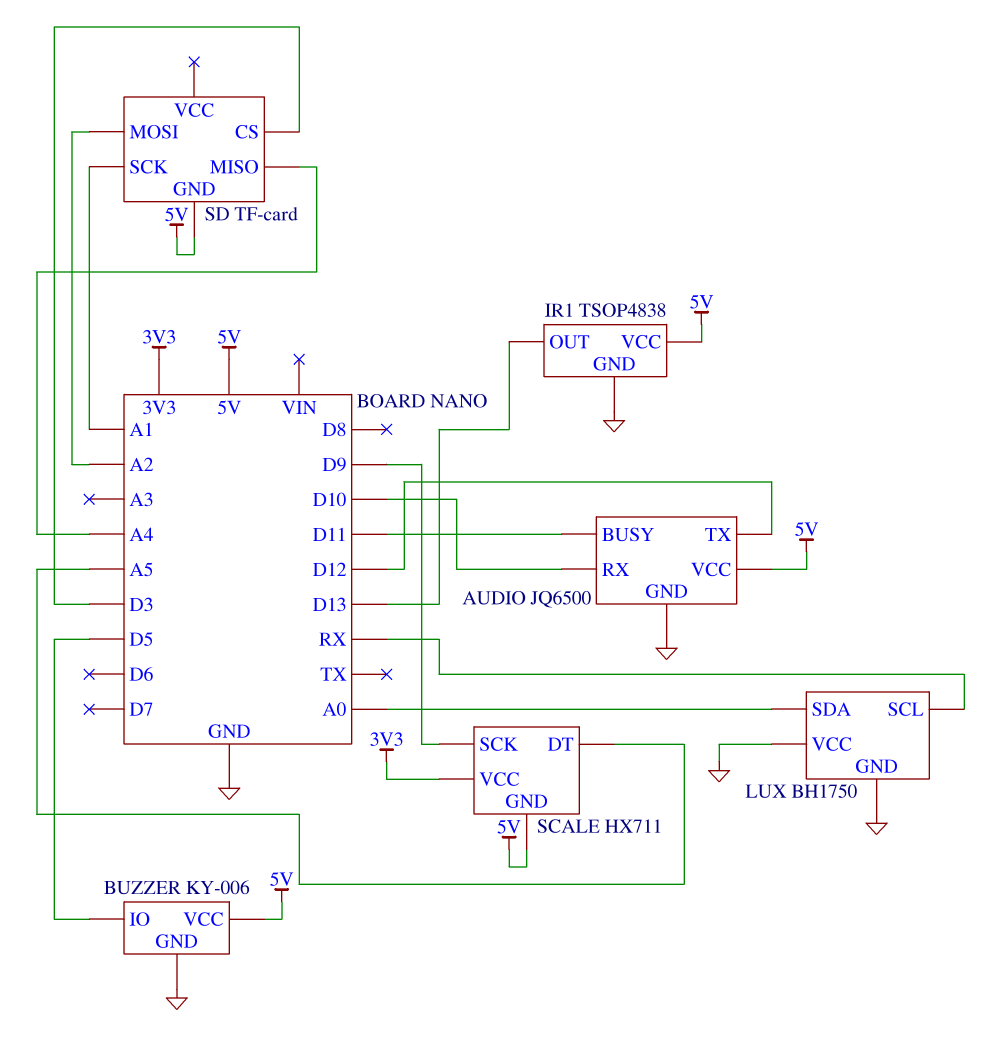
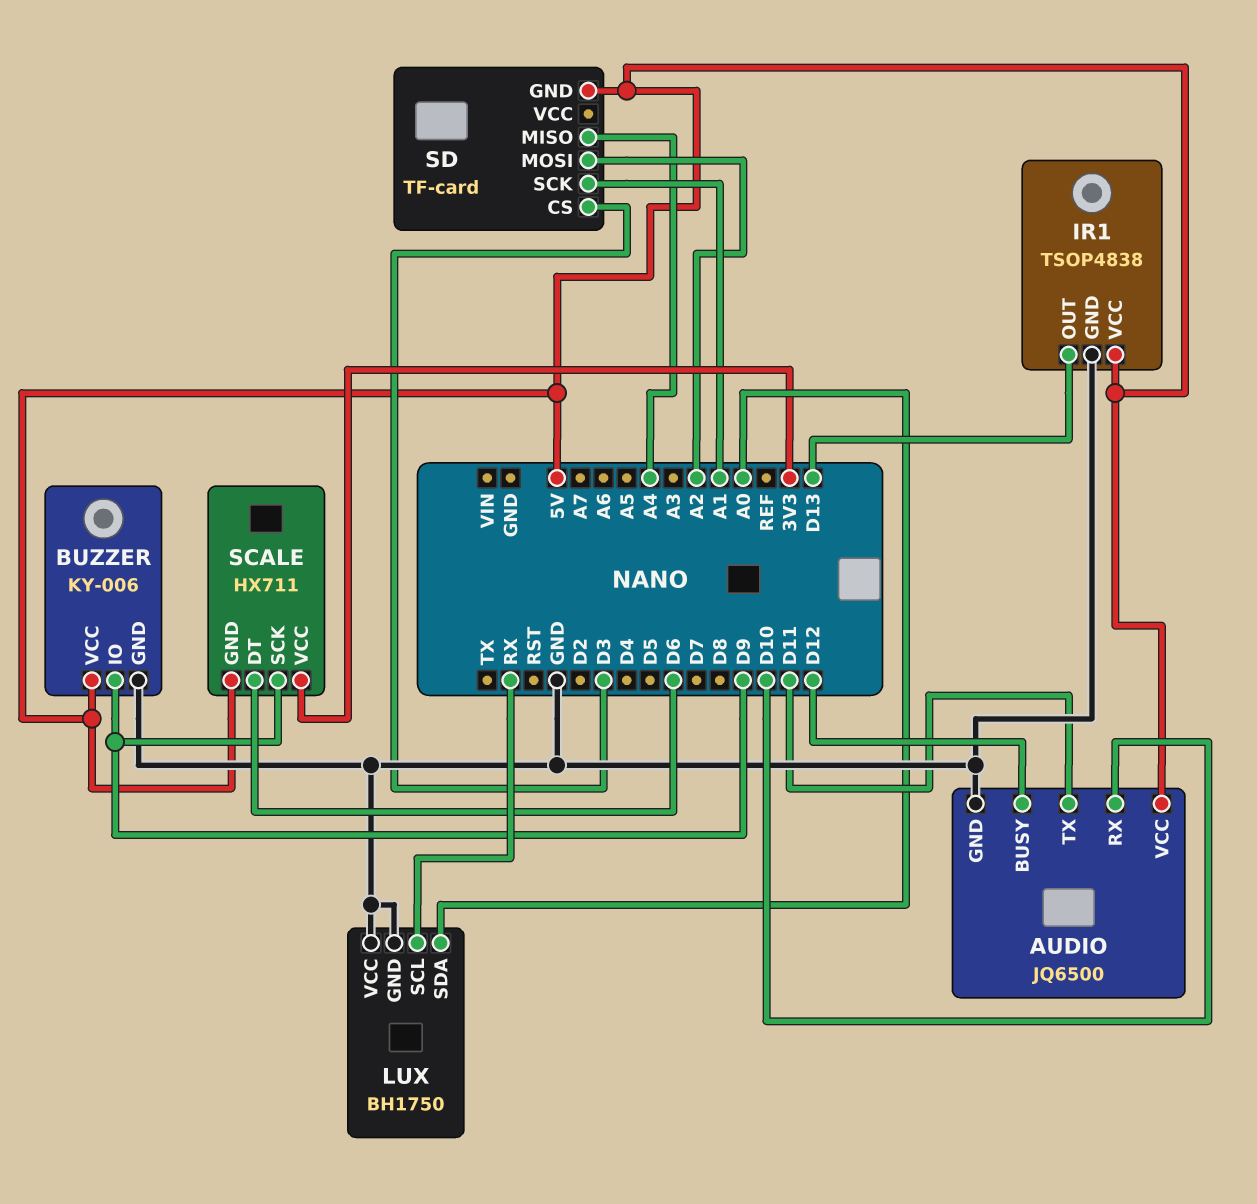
AUDIO pin BUSY: D11 -> D12
AUDIO pin TX: D12 -> D11
BUZZER pin IO: D5 -> D9
SCALE pin DT: A5 -> D6

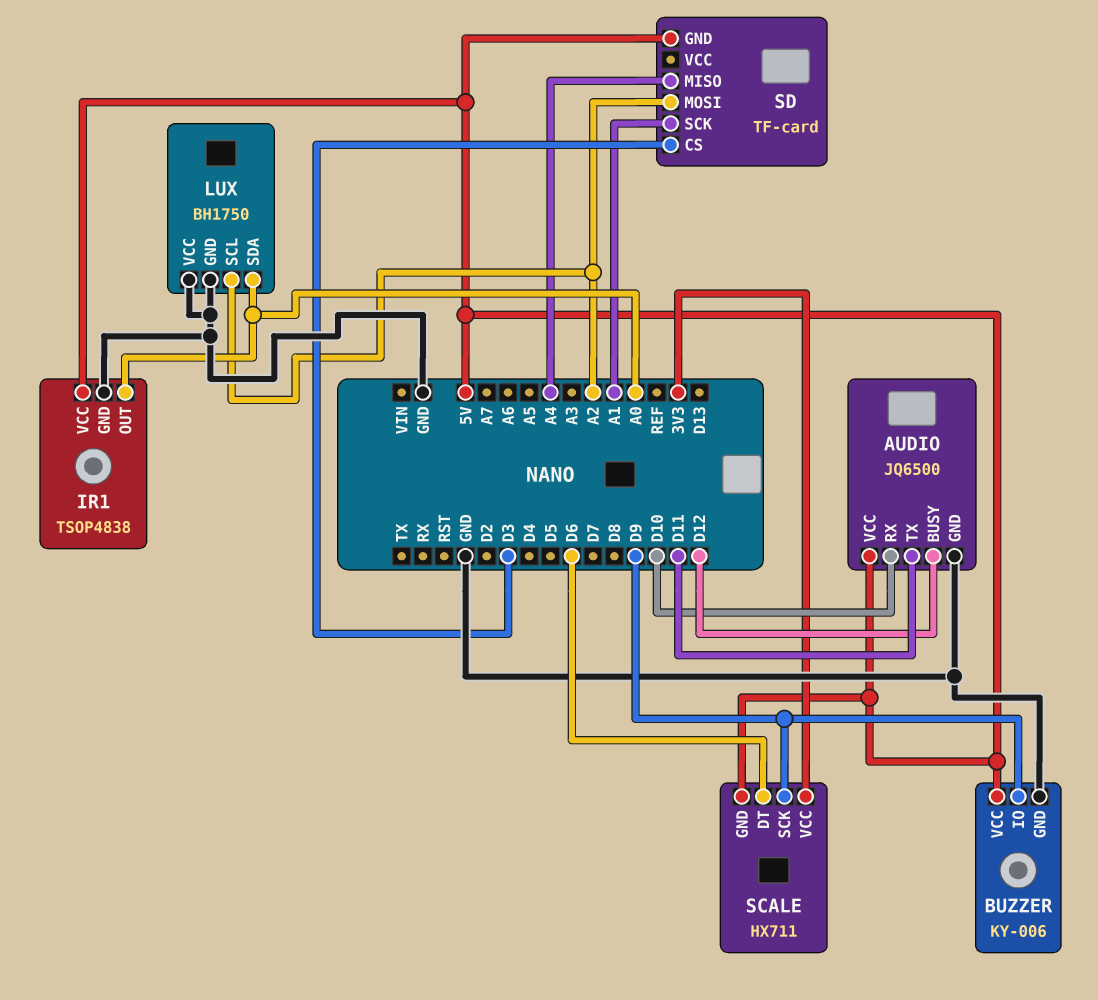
IR1 pin OUT: D13 -> A0
LUX pin SCL: RX -> A2

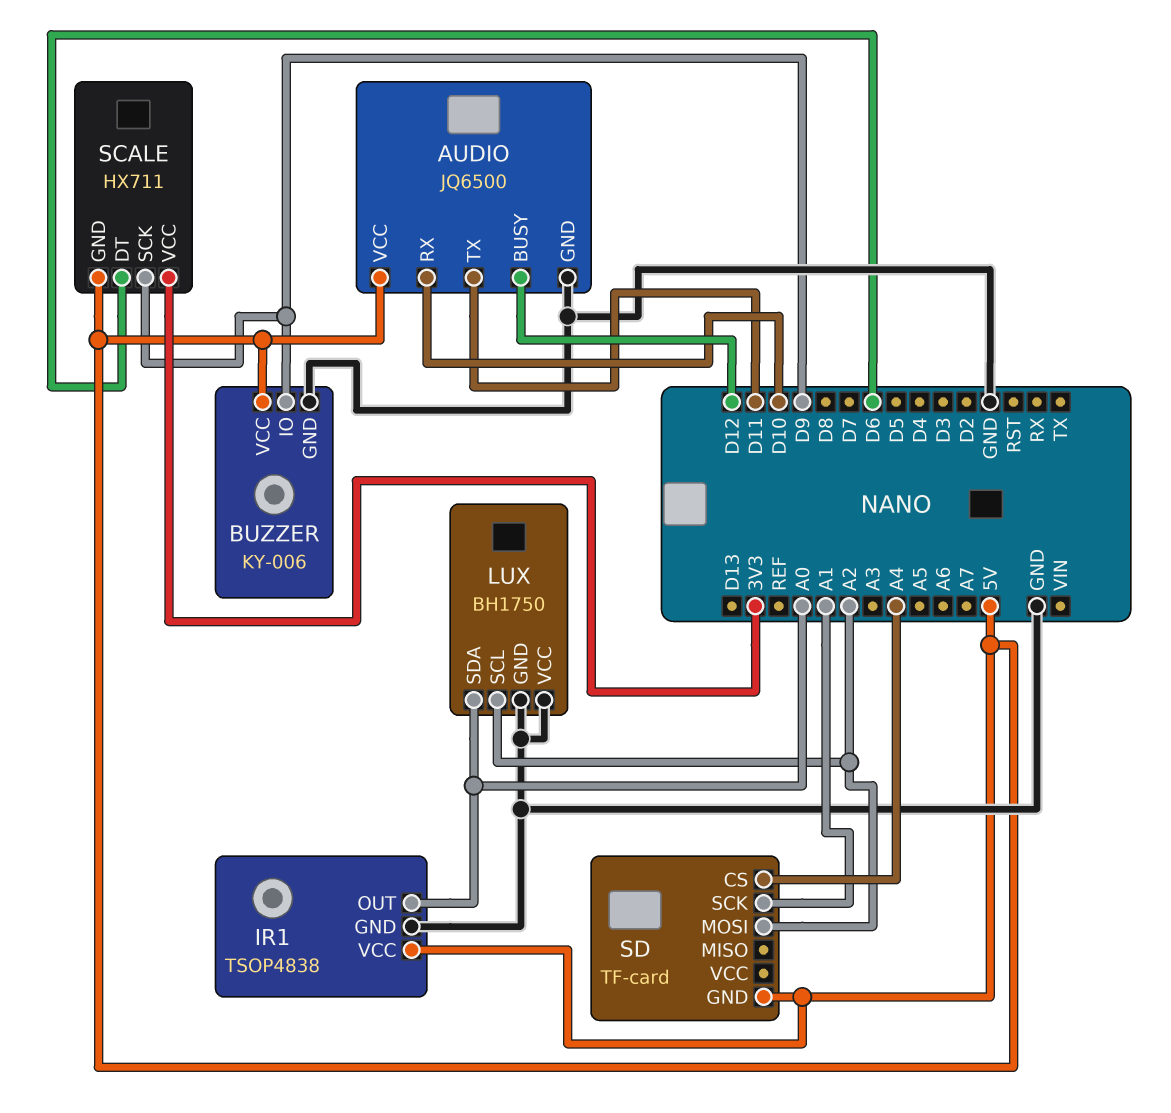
SD pin CS: D3 -> A4
SD pin MISO: A4 -> none

